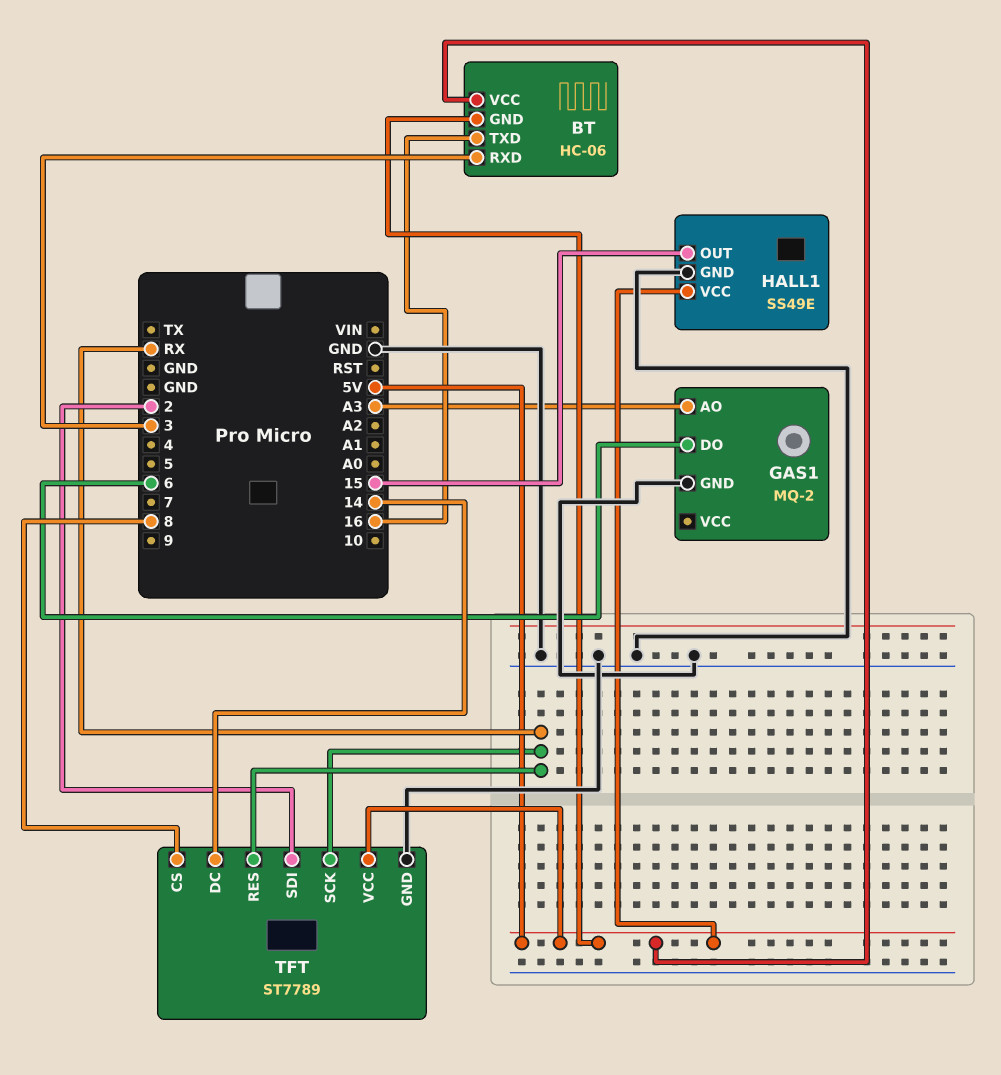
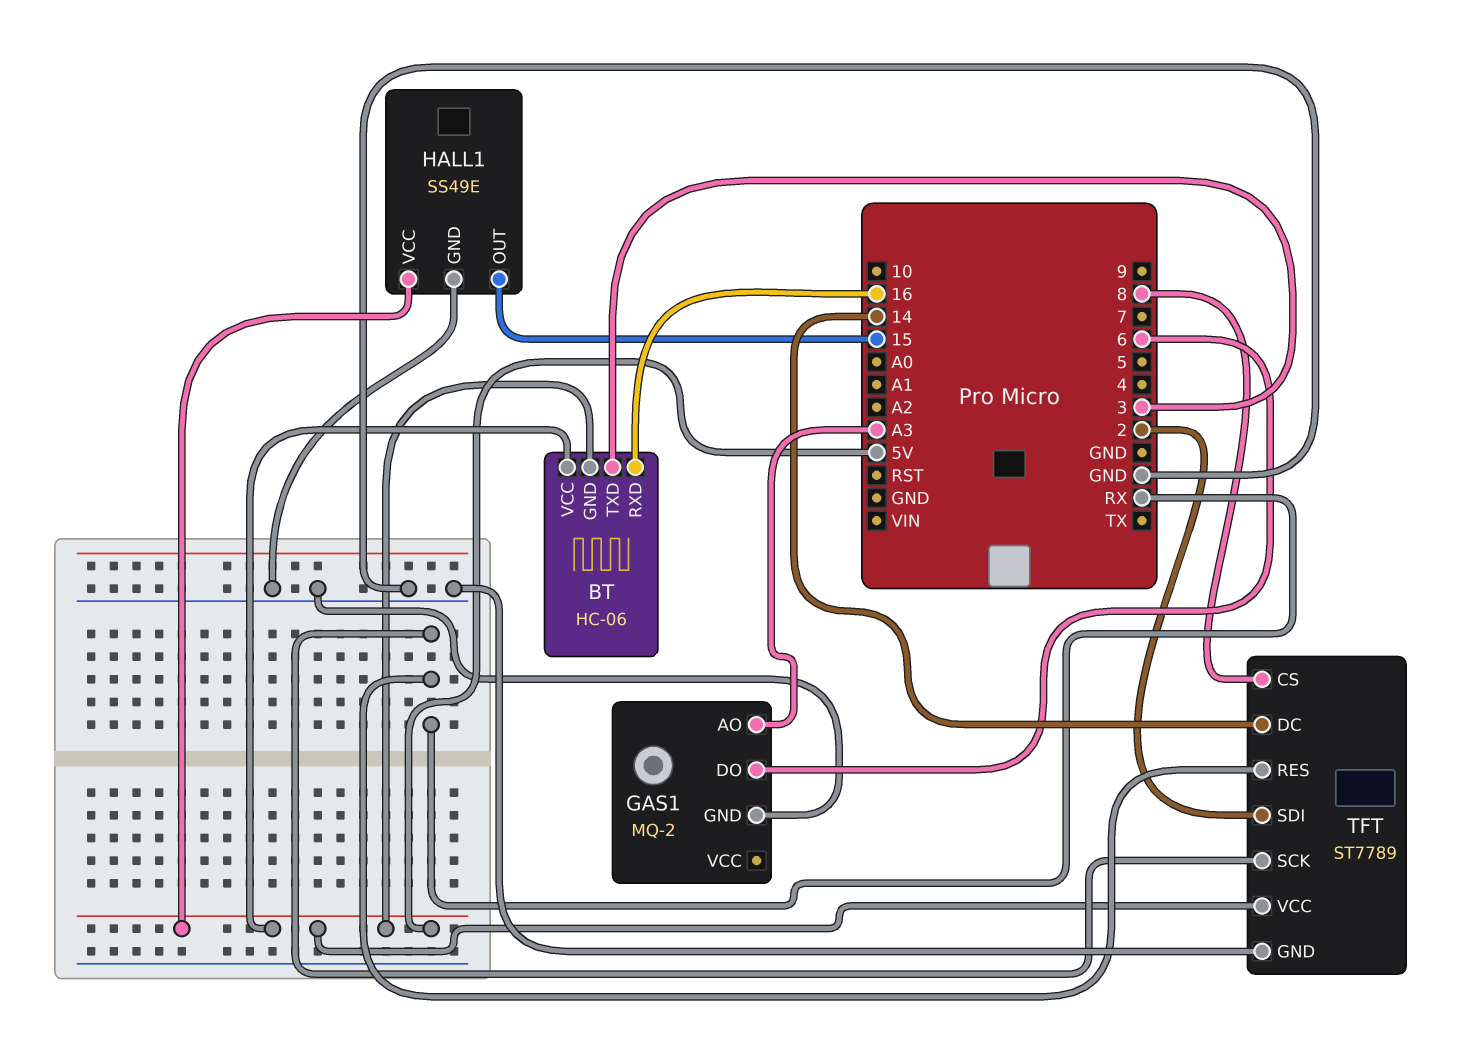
BT pin RXD: 3 -> 16
BT pin TXD: 16 -> 3

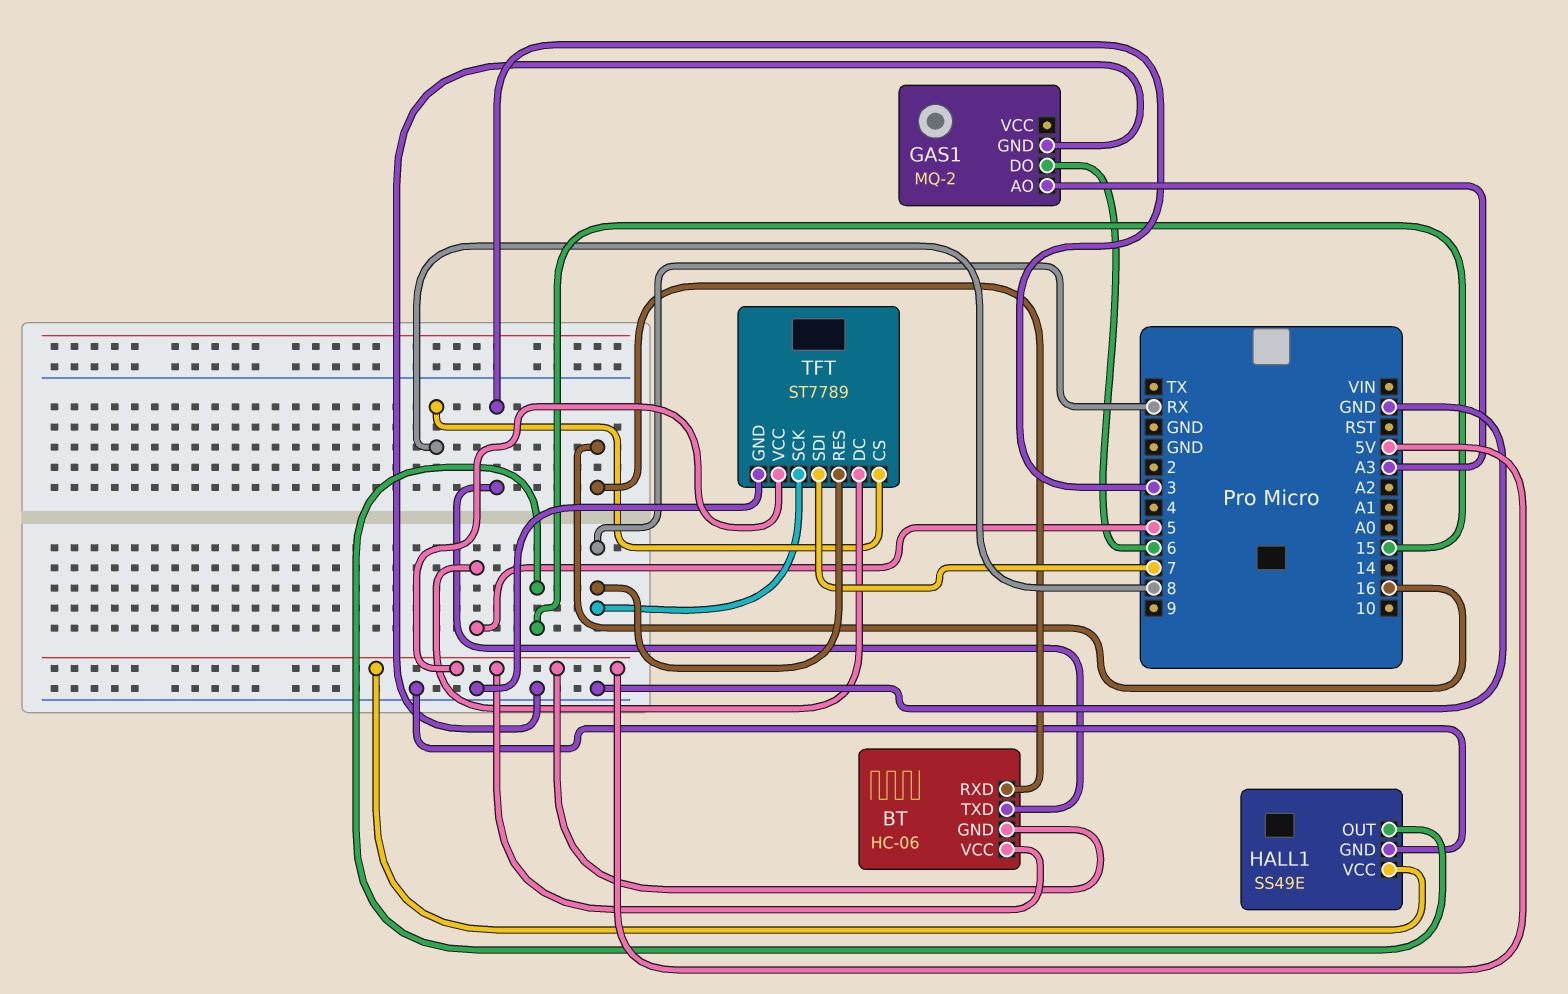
TFT pin DC: 14 -> 5
TFT pin SDI: 2 -> 7

